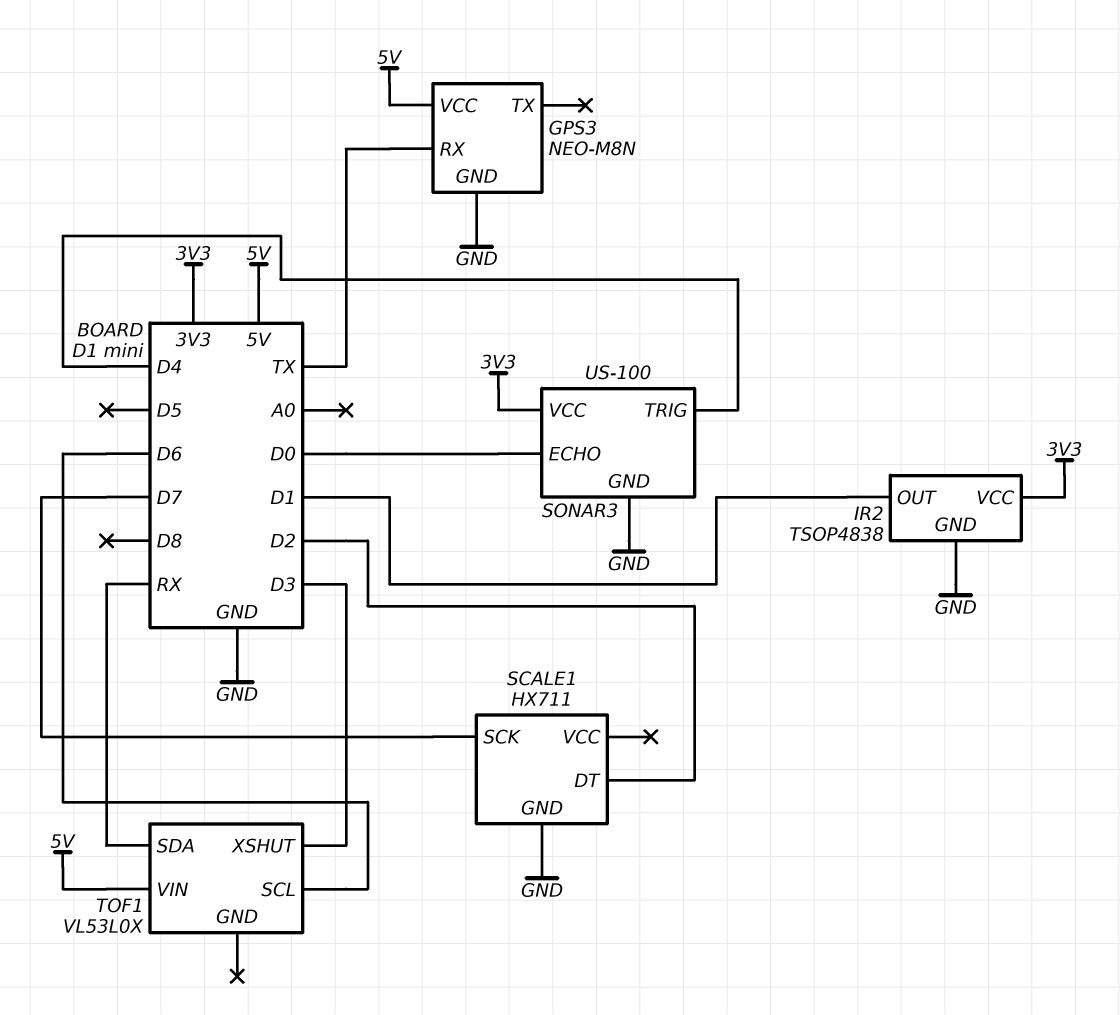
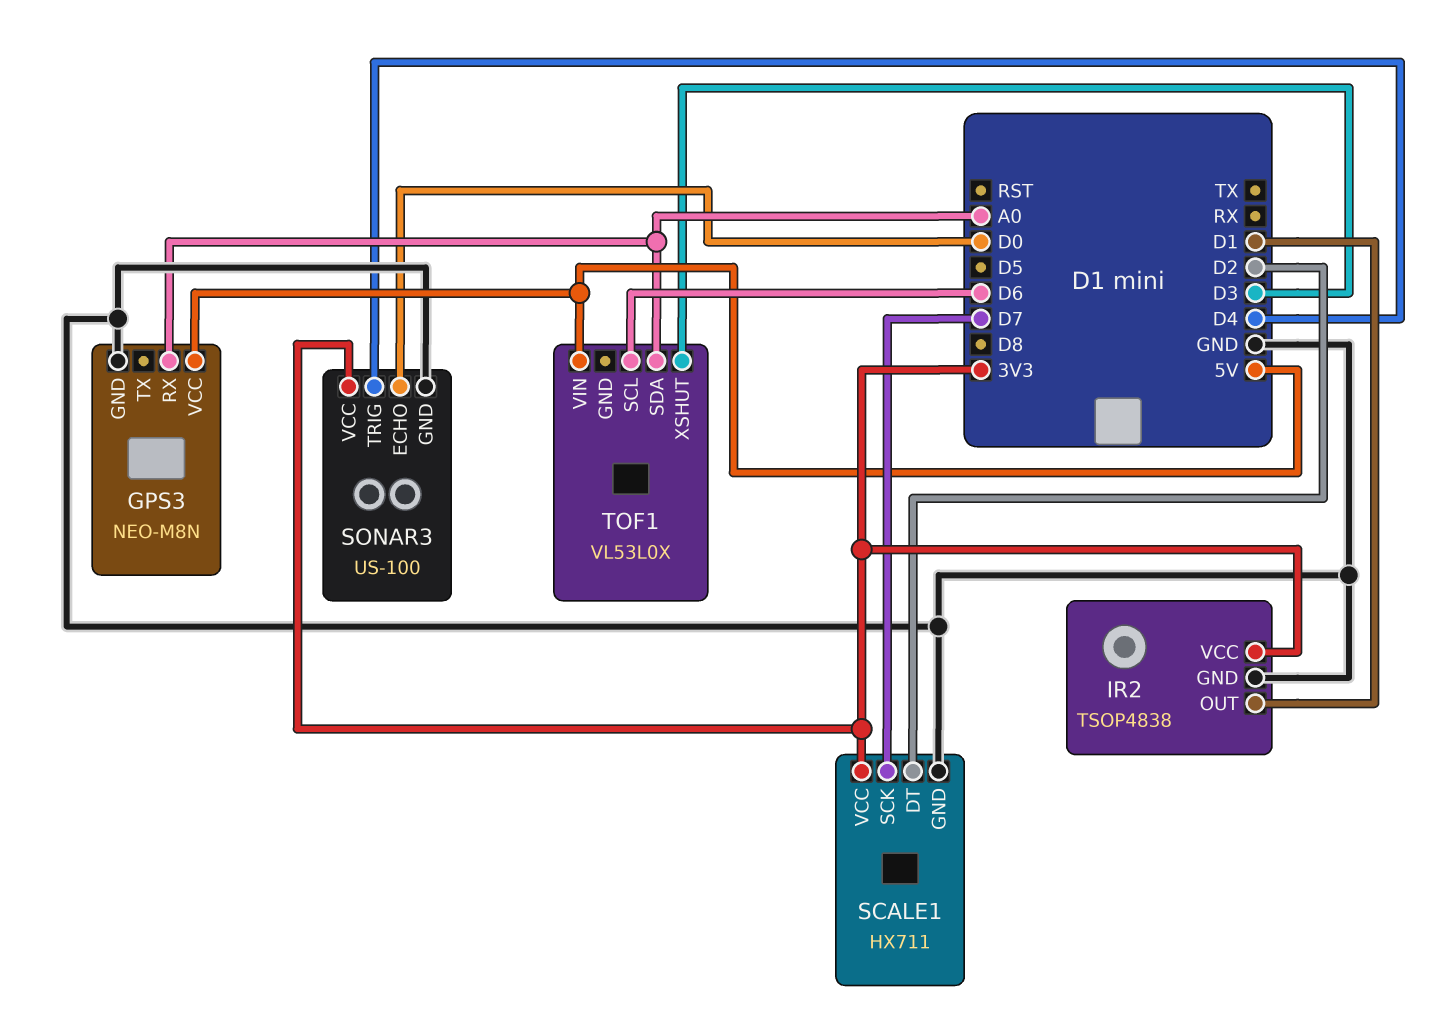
GPS3 pin RX: TX -> A0
SCALE1 pin VCC: none -> 3V3
TOF1 pin SDA: RX -> A0

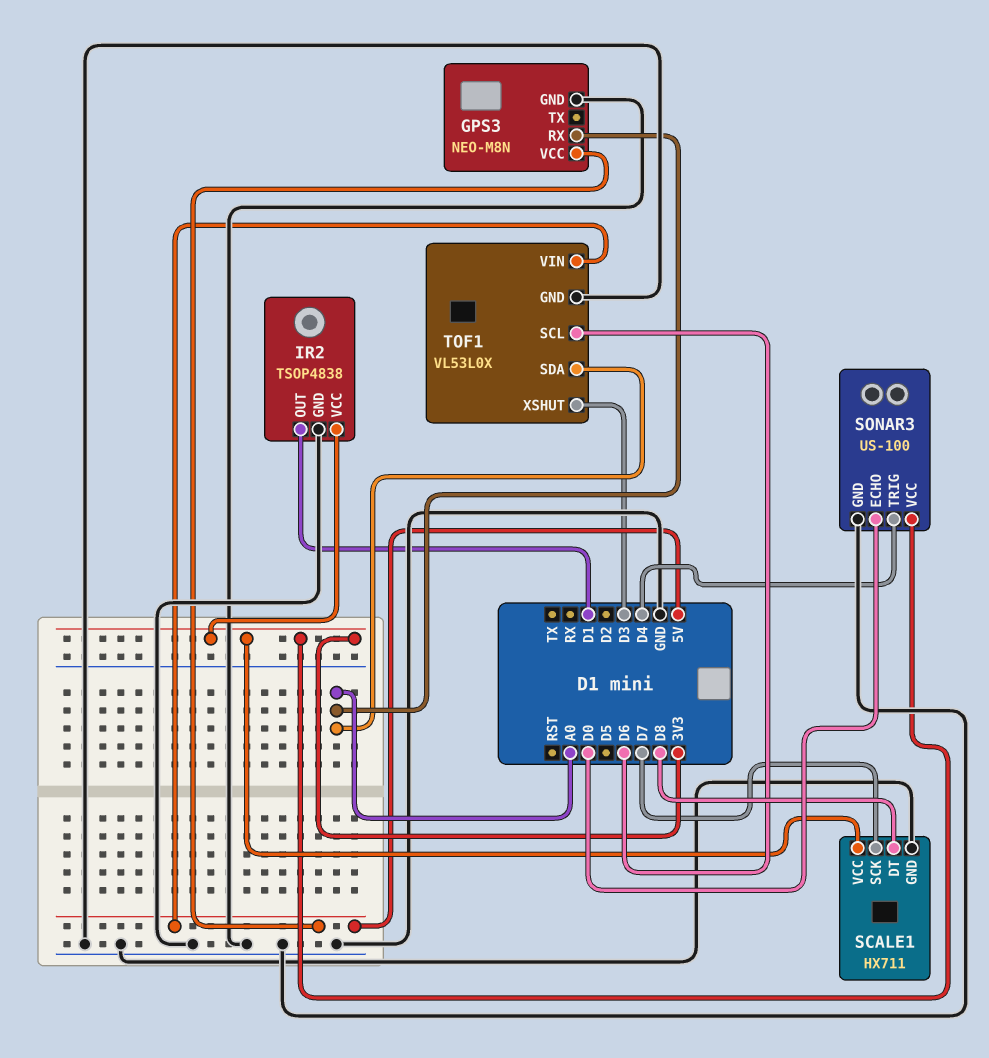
SCALE1 pin DT: D2 -> D8
TOF1 pin GND: none -> GND

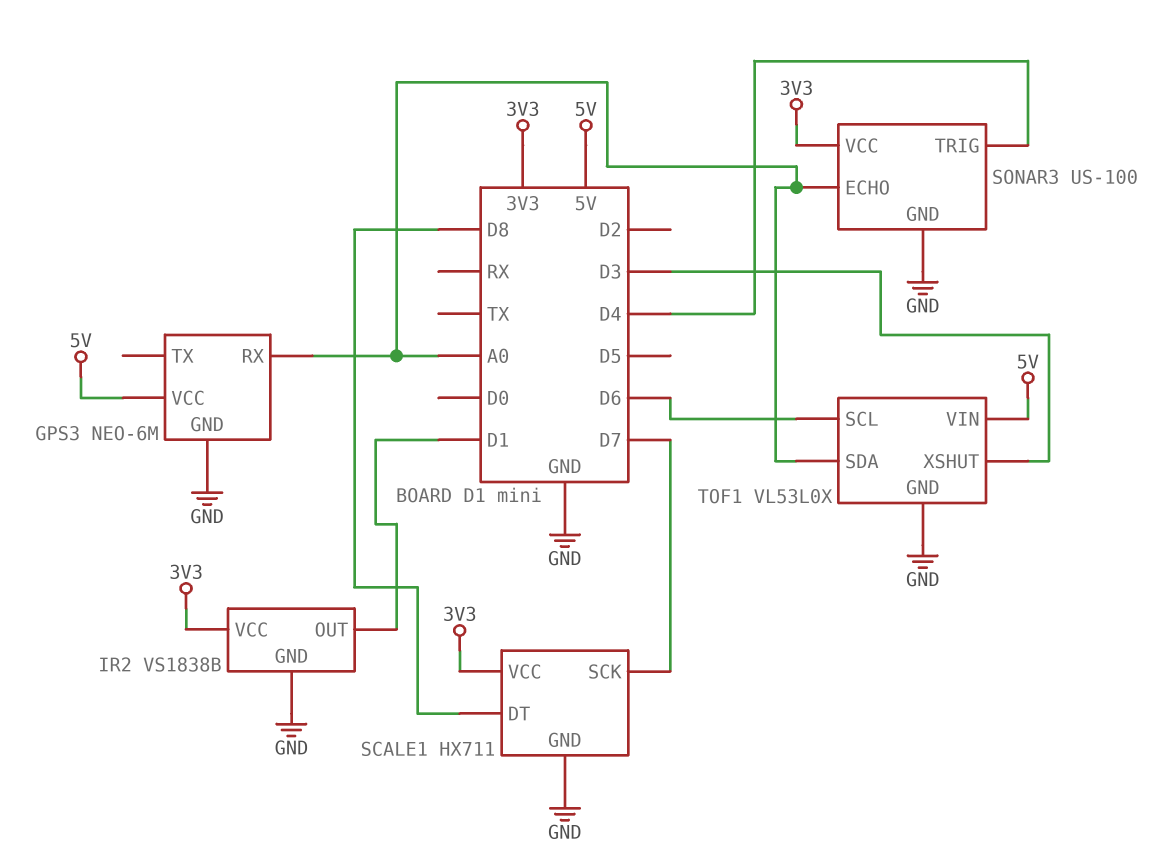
GPS3: NEO-M8N -> NEO-6M
IR2: TSOP4838 -> VS1838B
SONAR3 pin ECHO: D0 -> A0

